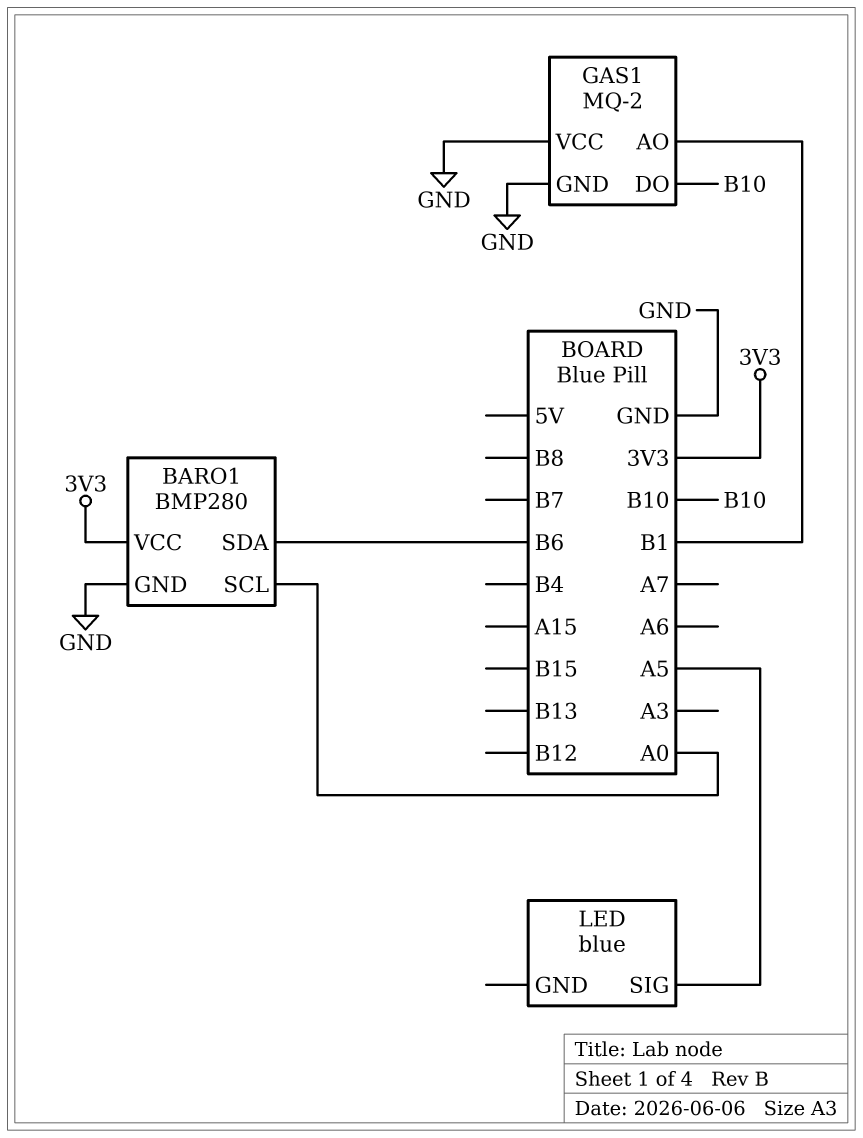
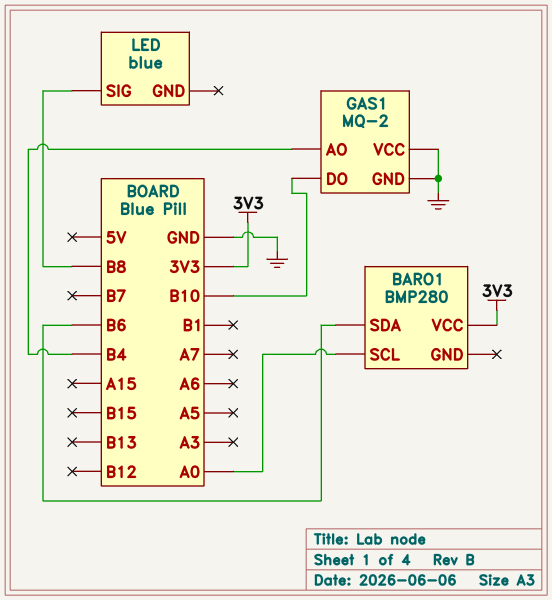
BARO1 pin GND: GND -> none
GAS1 pin AO: B1 -> B4
LED pin SIG: A5 -> B8

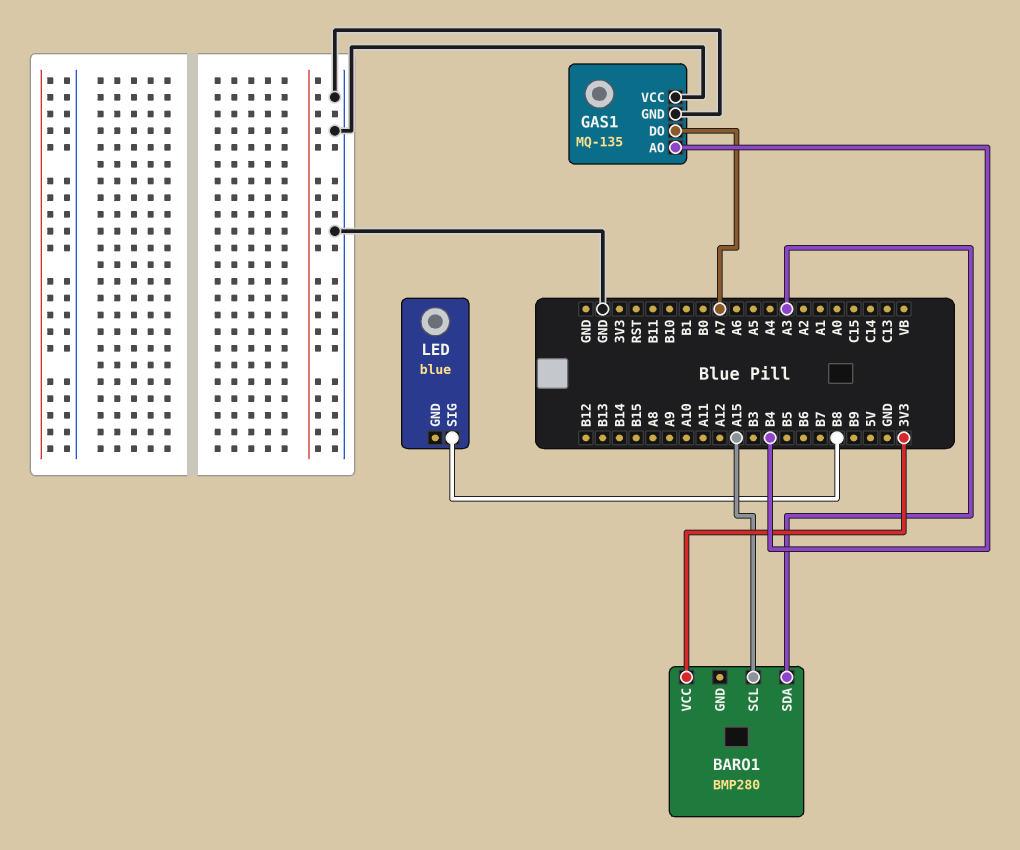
BARO1 pin SCL: A0 -> A15
BARO1 pin SDA: B6 -> A3
GAS1: MQ-2 -> MQ-135
GAS1 pin DO: B10 -> A7

